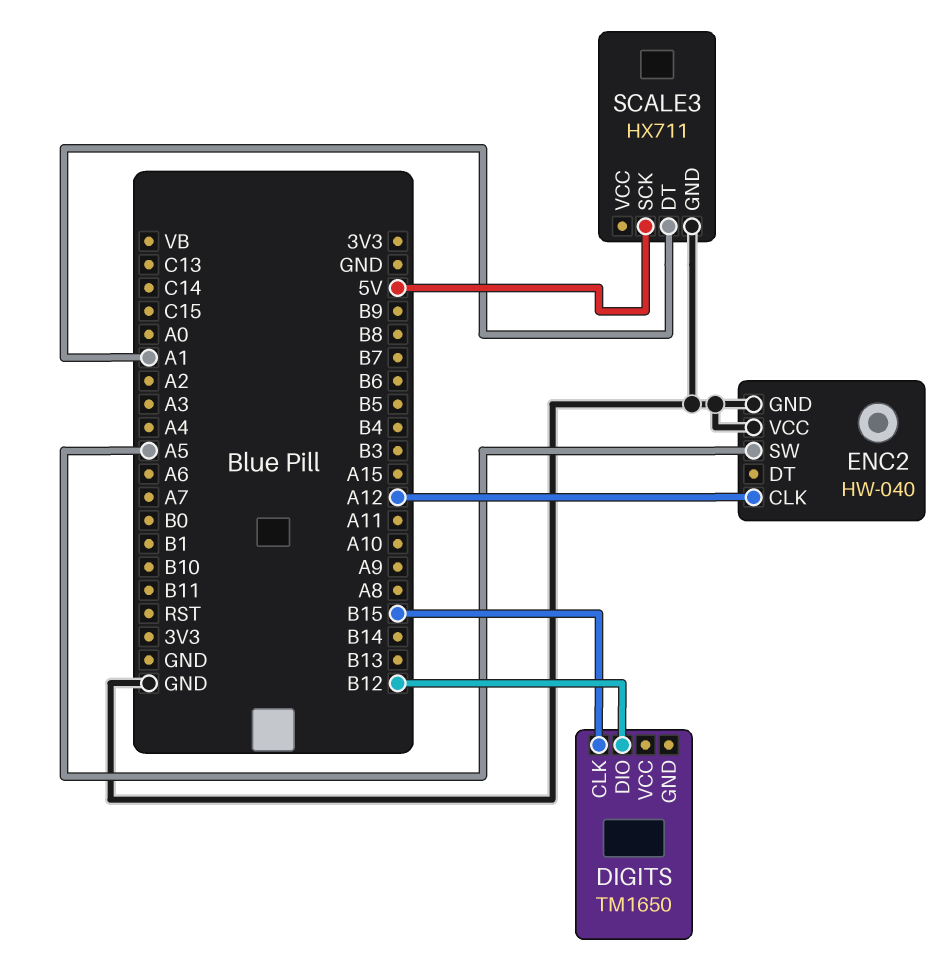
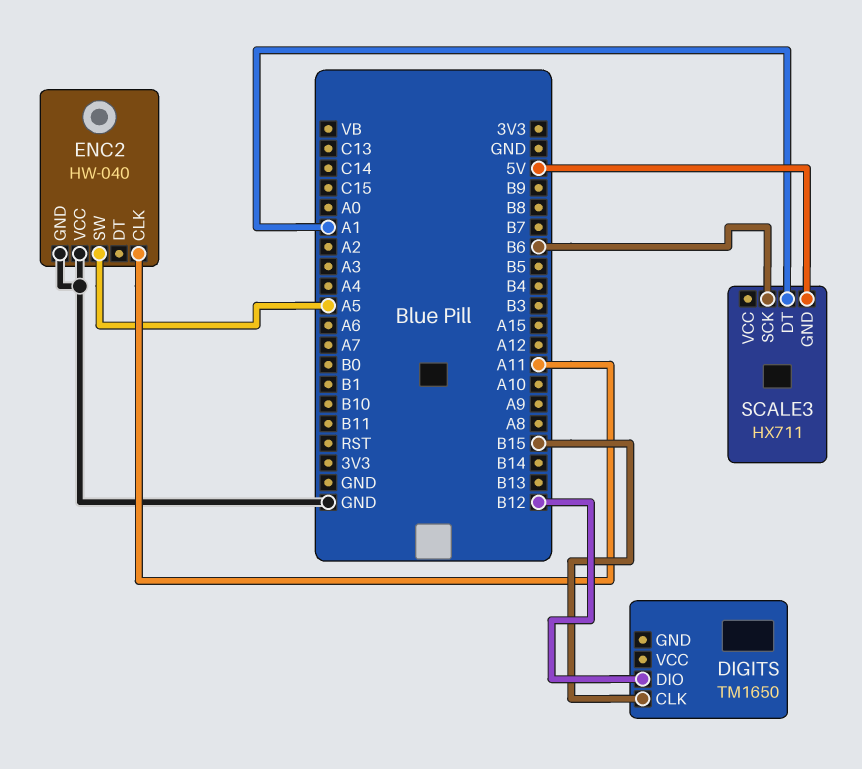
ENC2 pin CLK: A12 -> A11
SCALE3 pin GND: GND -> 5V
SCALE3 pin SCK: 5V -> B6

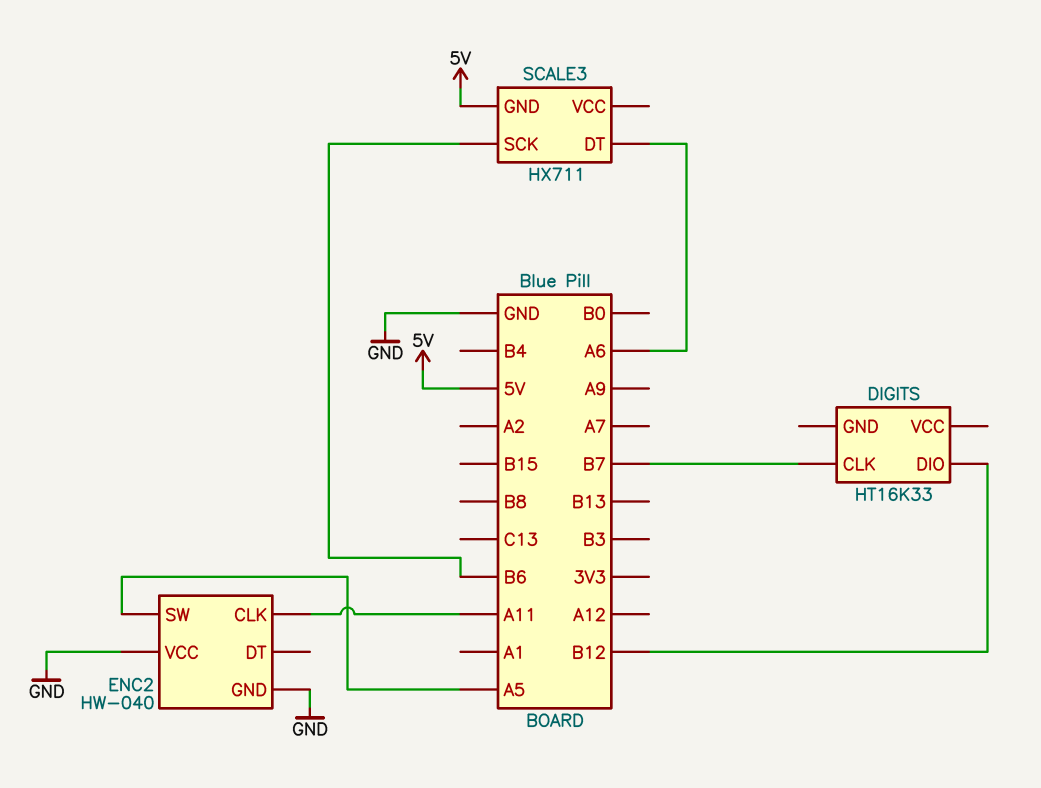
DIGITS: TM1650 -> HT16K33
DIGITS pin CLK: B15 -> B7
SCALE3 pin DT: A1 -> A6

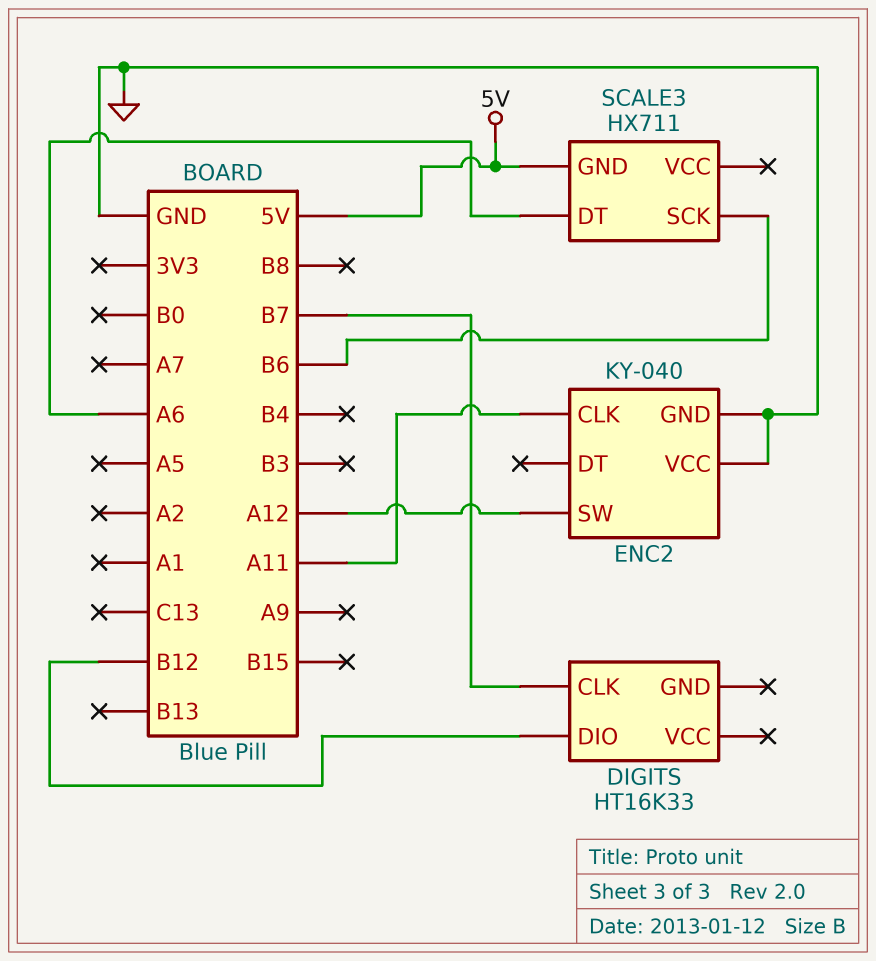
ENC2: HW-040 -> KY-040
ENC2 pin SW: A5 -> A12

